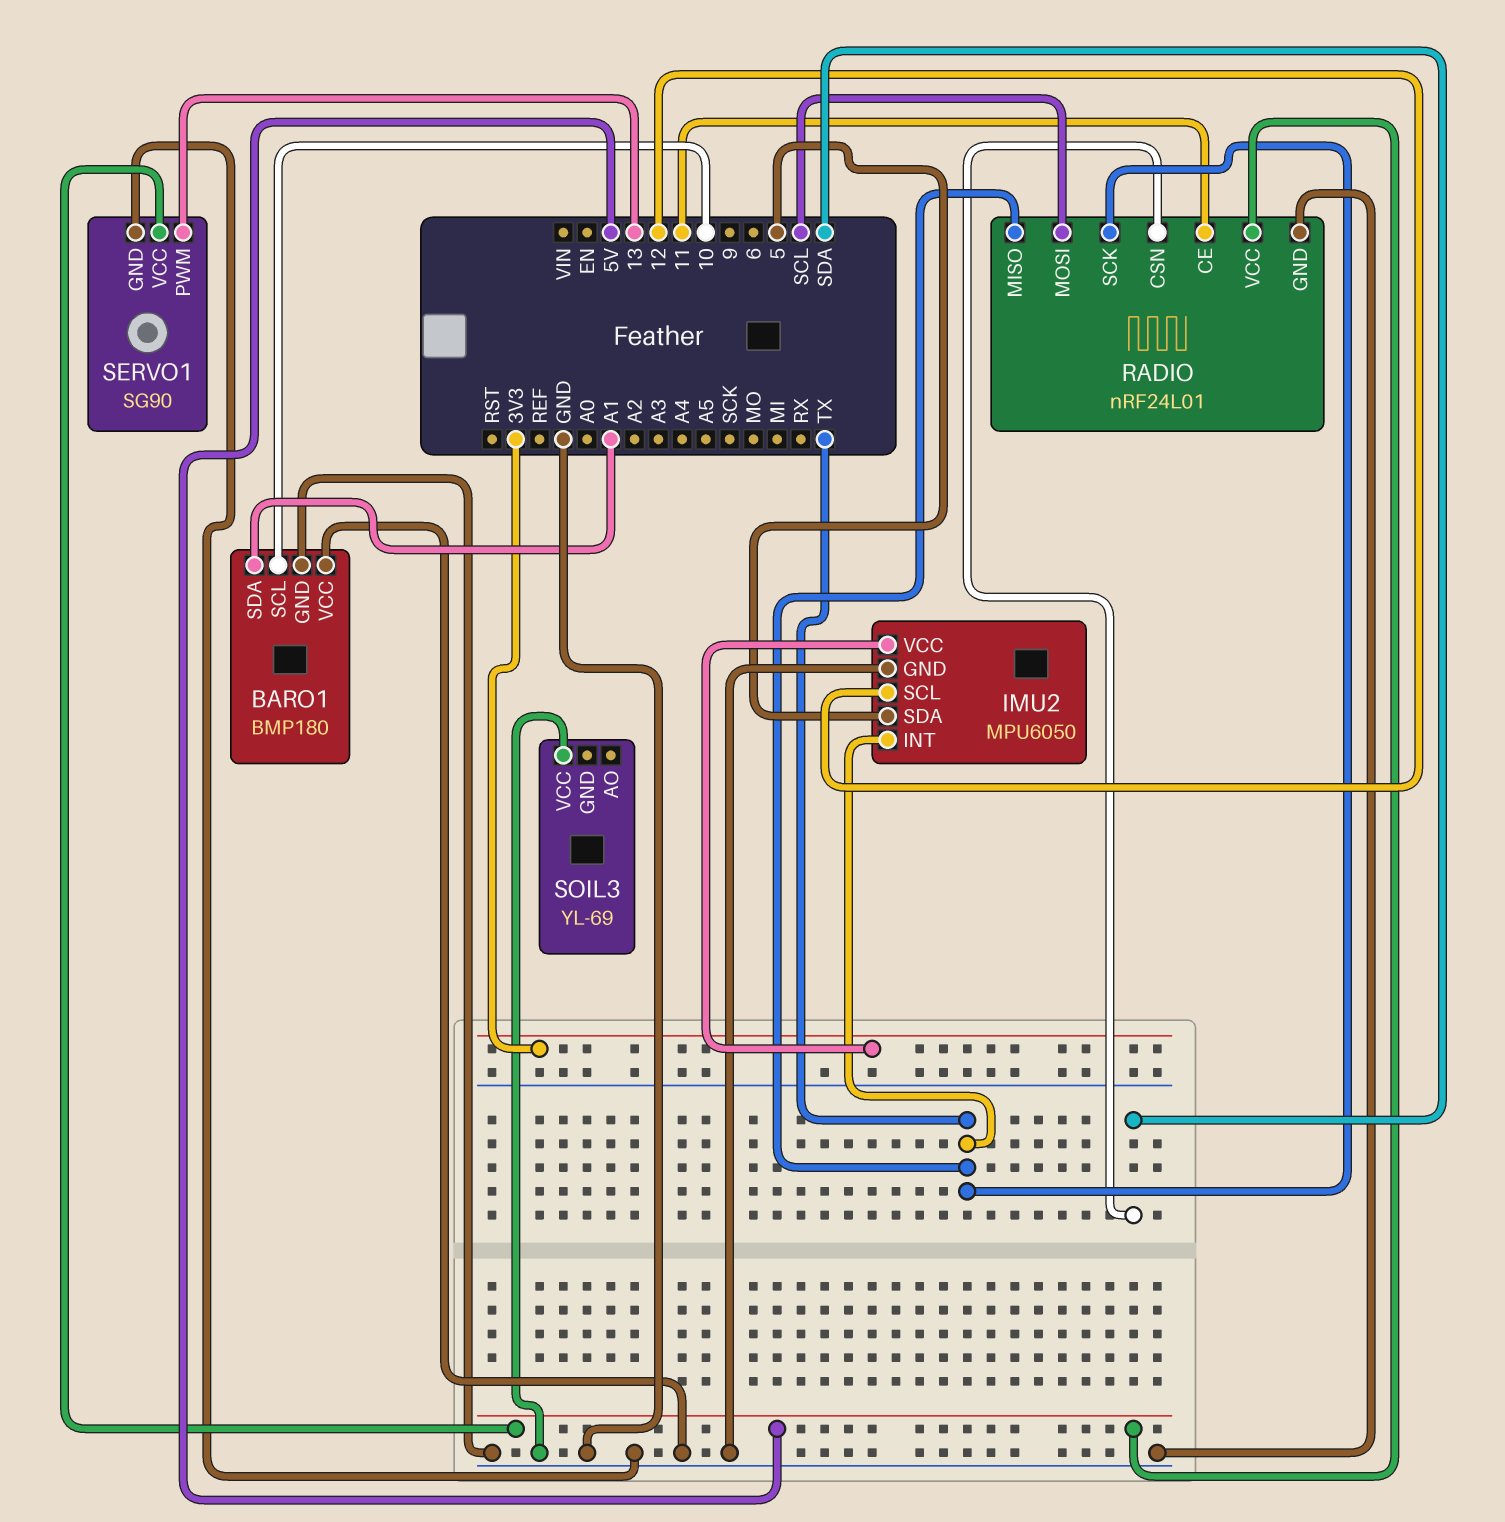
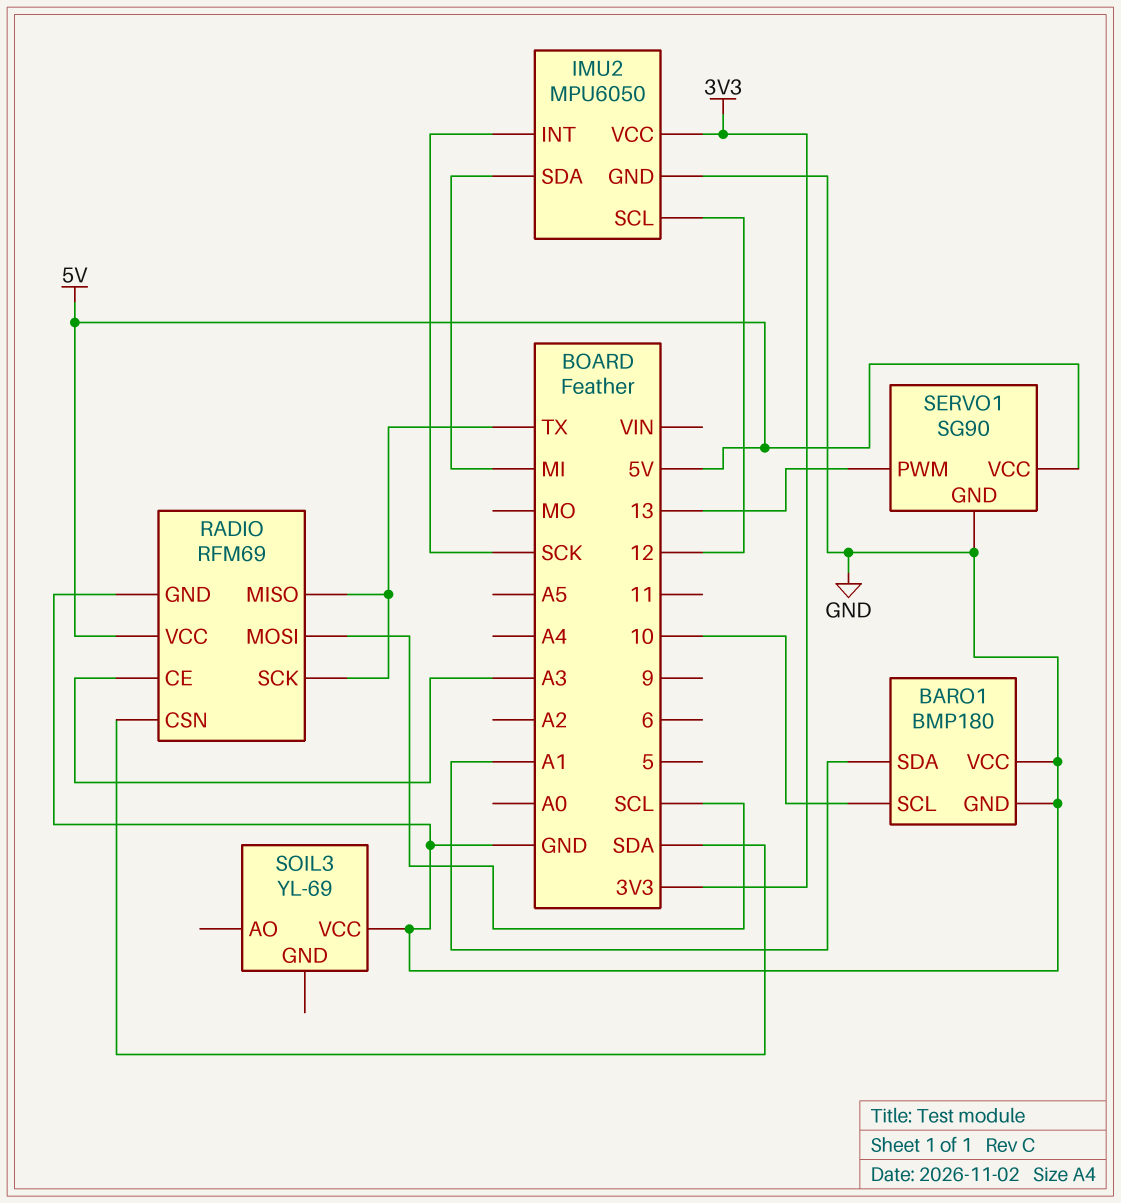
IMU2 pin INT: TX -> SCK
IMU2 pin SDA: 5 -> MI
RADIO: nRF24L01 -> RFM69
RADIO pin CE: 11 -> A3

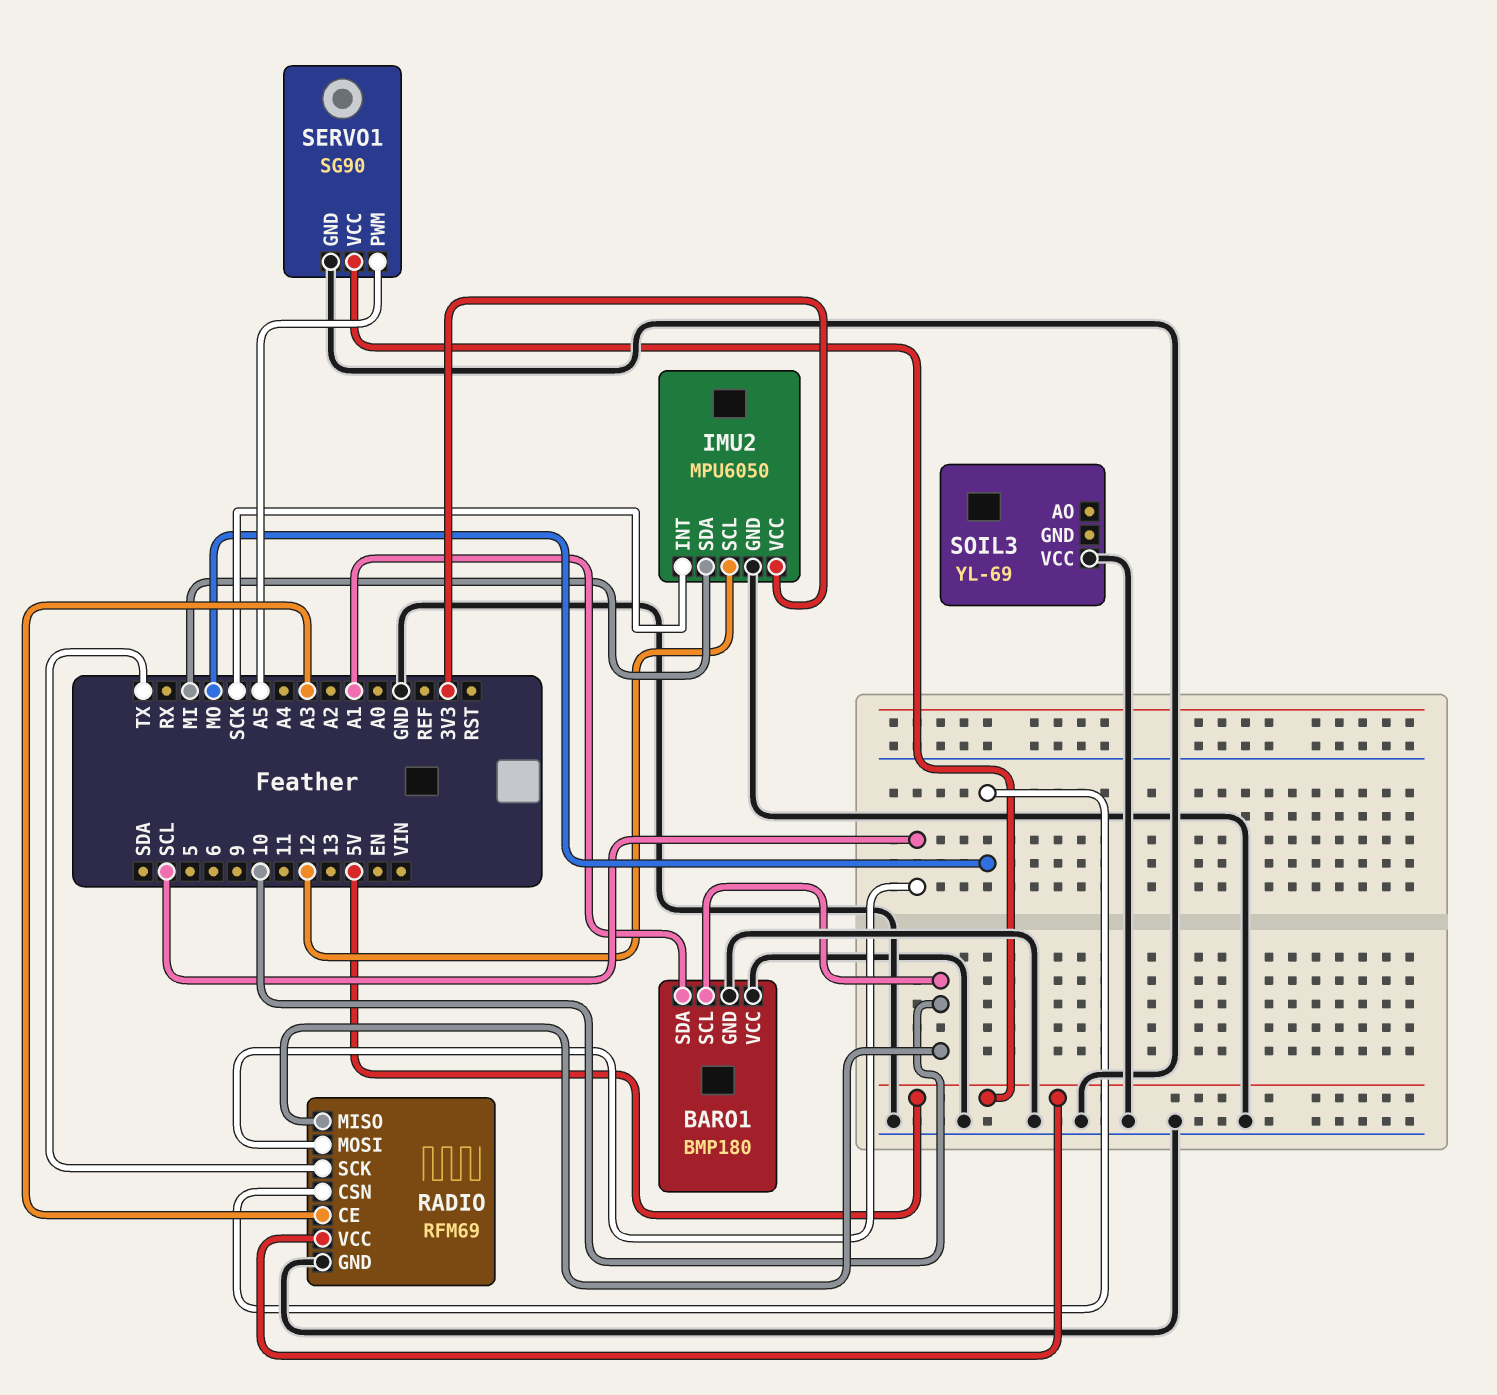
RADIO pin CSN: SDA -> MO
RADIO pin MISO: TX -> 10
SERVO1 pin PWM: 13 -> A5

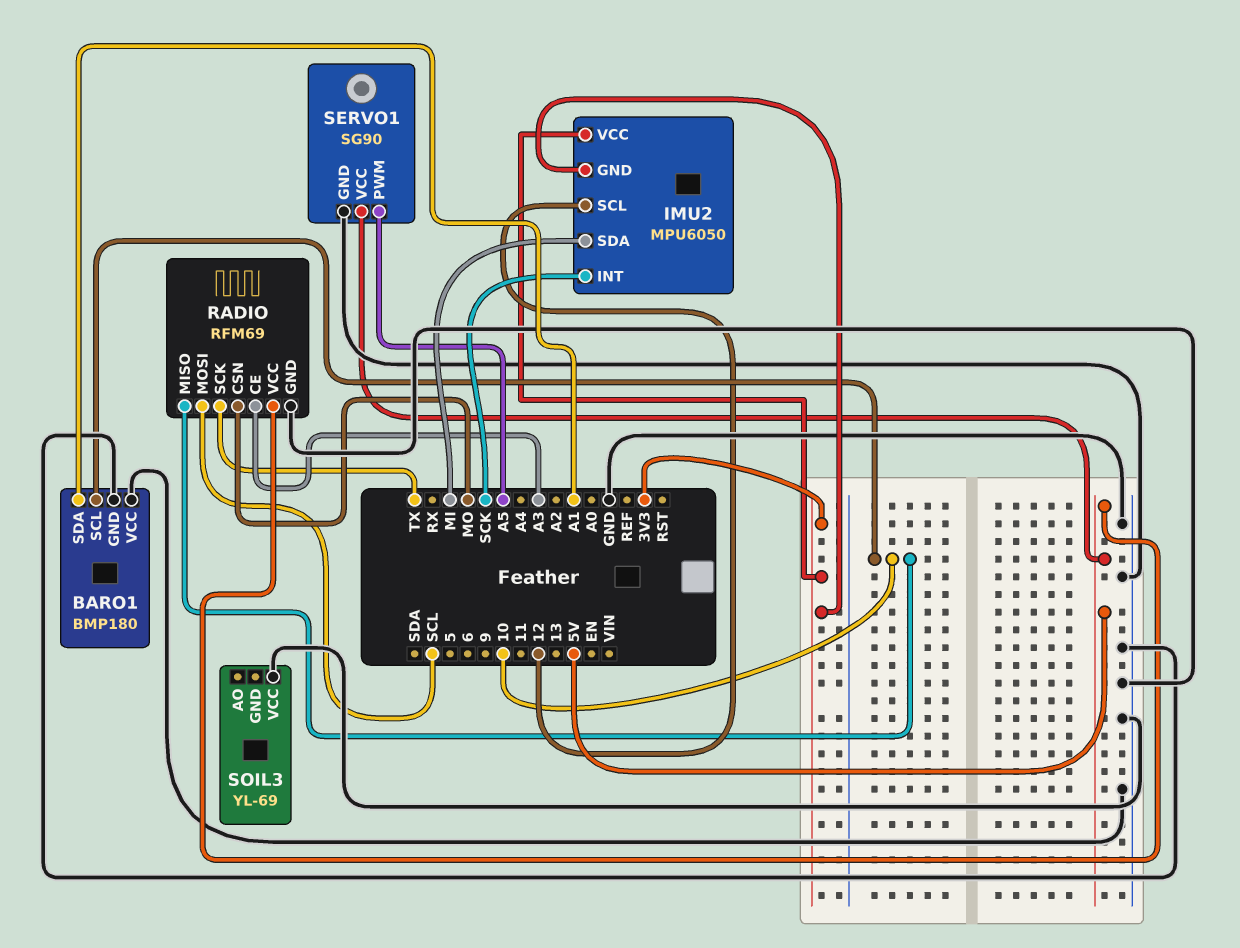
IMU2 pin GND: GND -> 3V3

